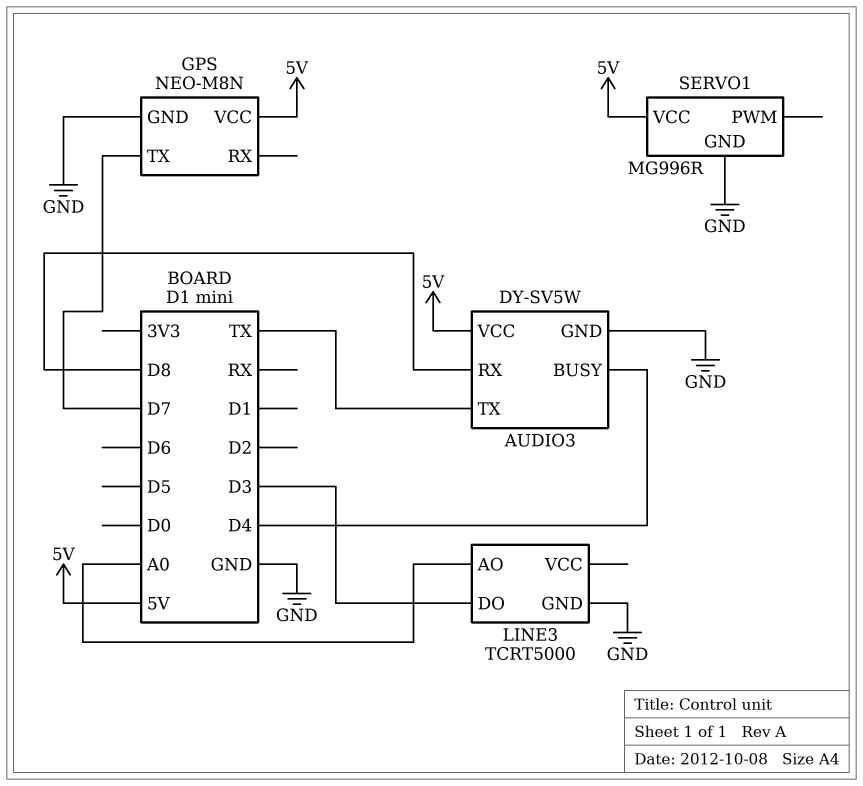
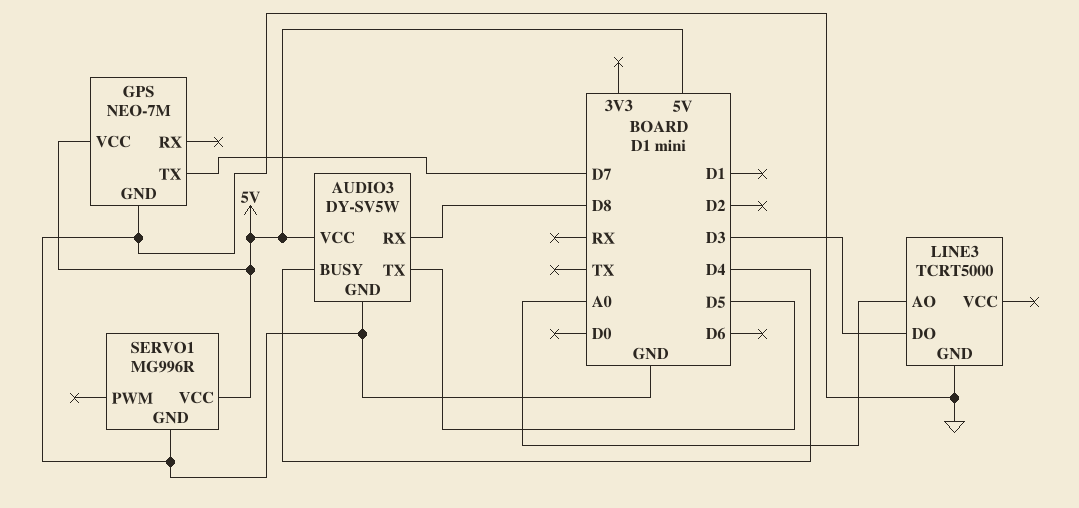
AUDIO3 pin TX: TX -> D5
GPS: NEO-M8N -> NEO-7M

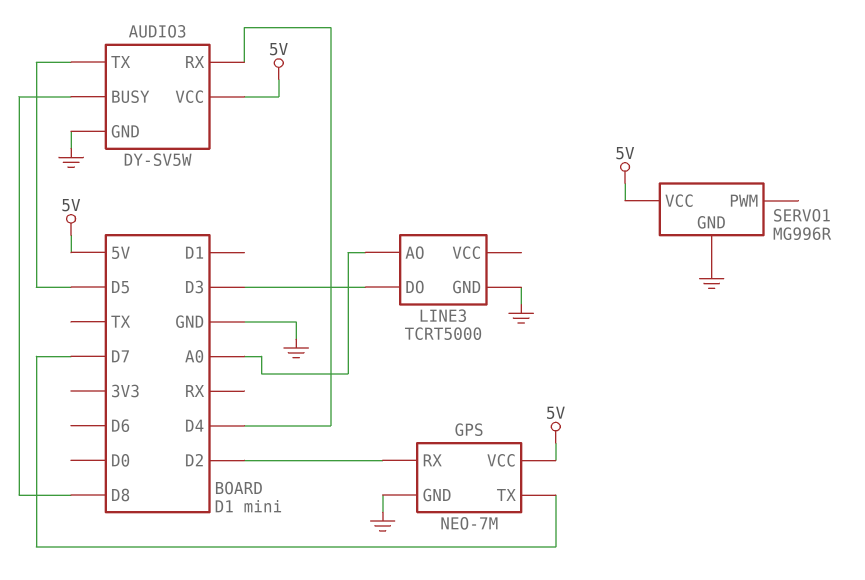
AUDIO3 pin BUSY: D4 -> D8
AUDIO3 pin RX: D8 -> D4
GPS pin RX: none -> D2

